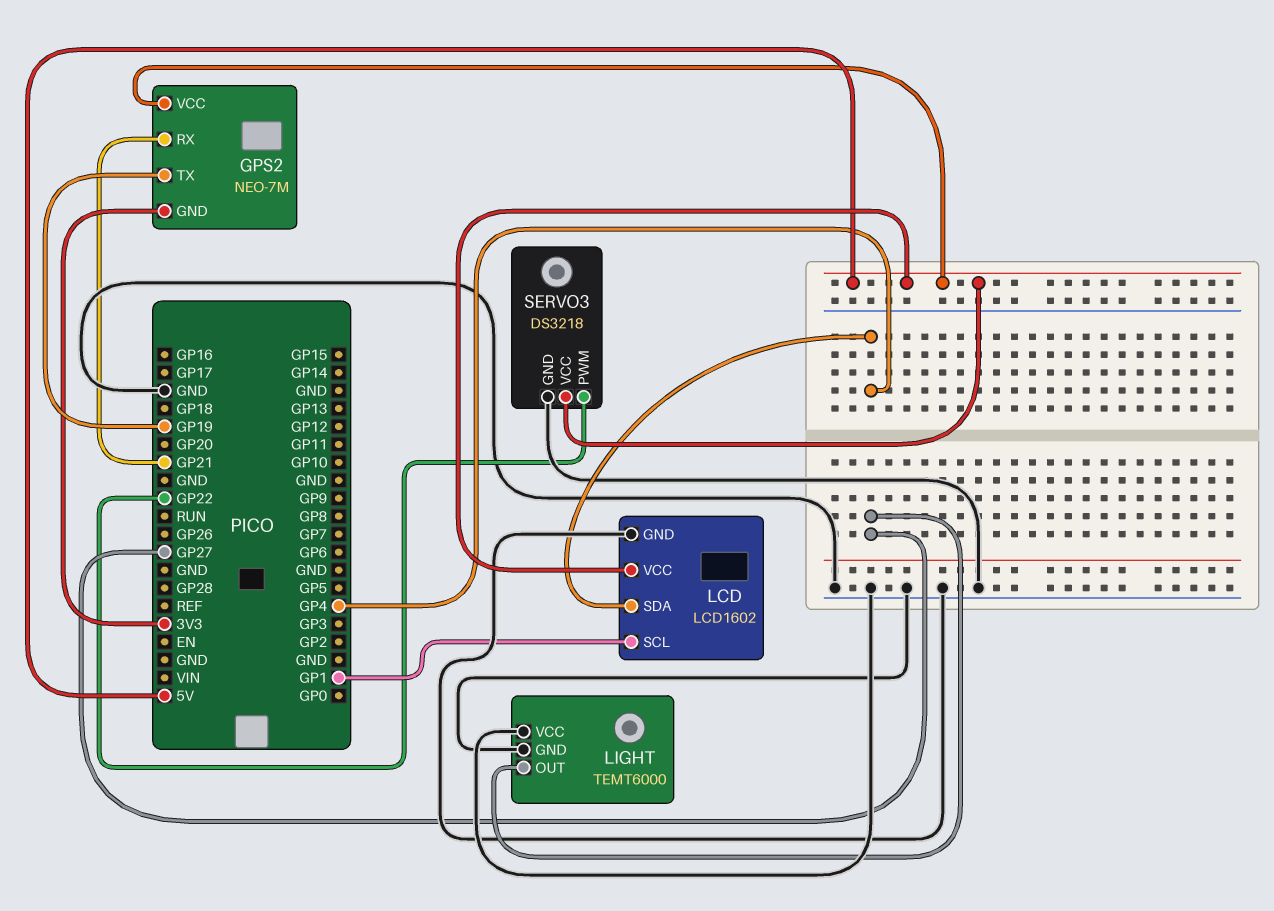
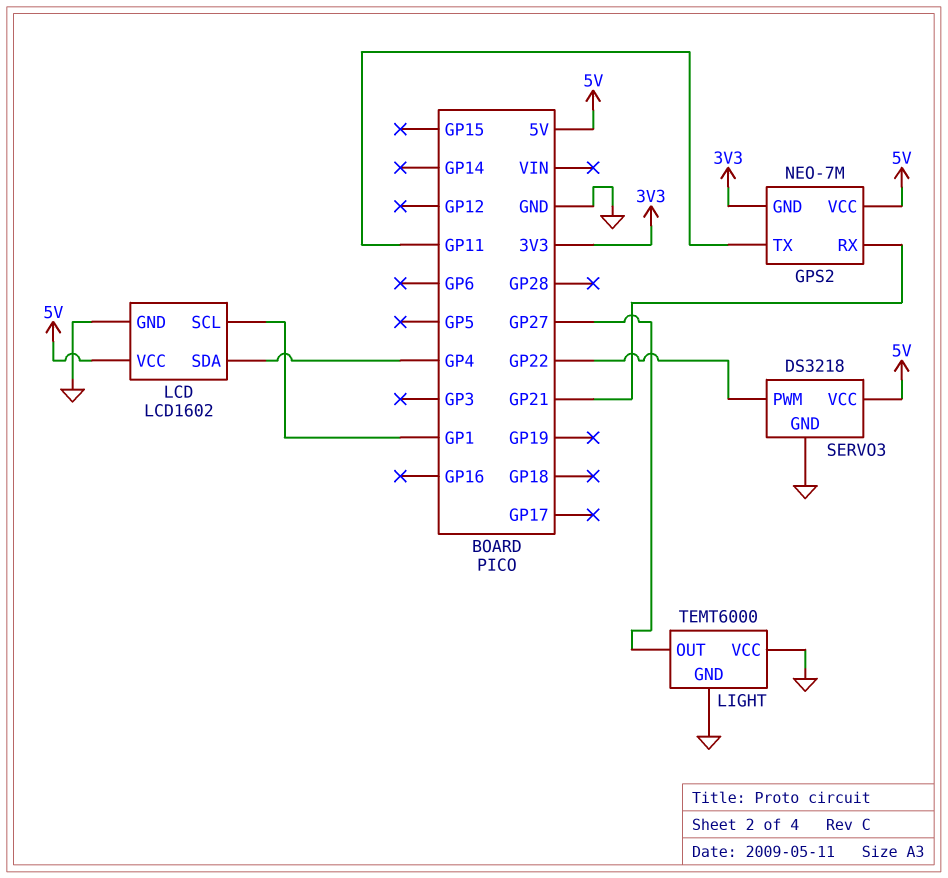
GPS2 pin TX: GP19 -> GP11

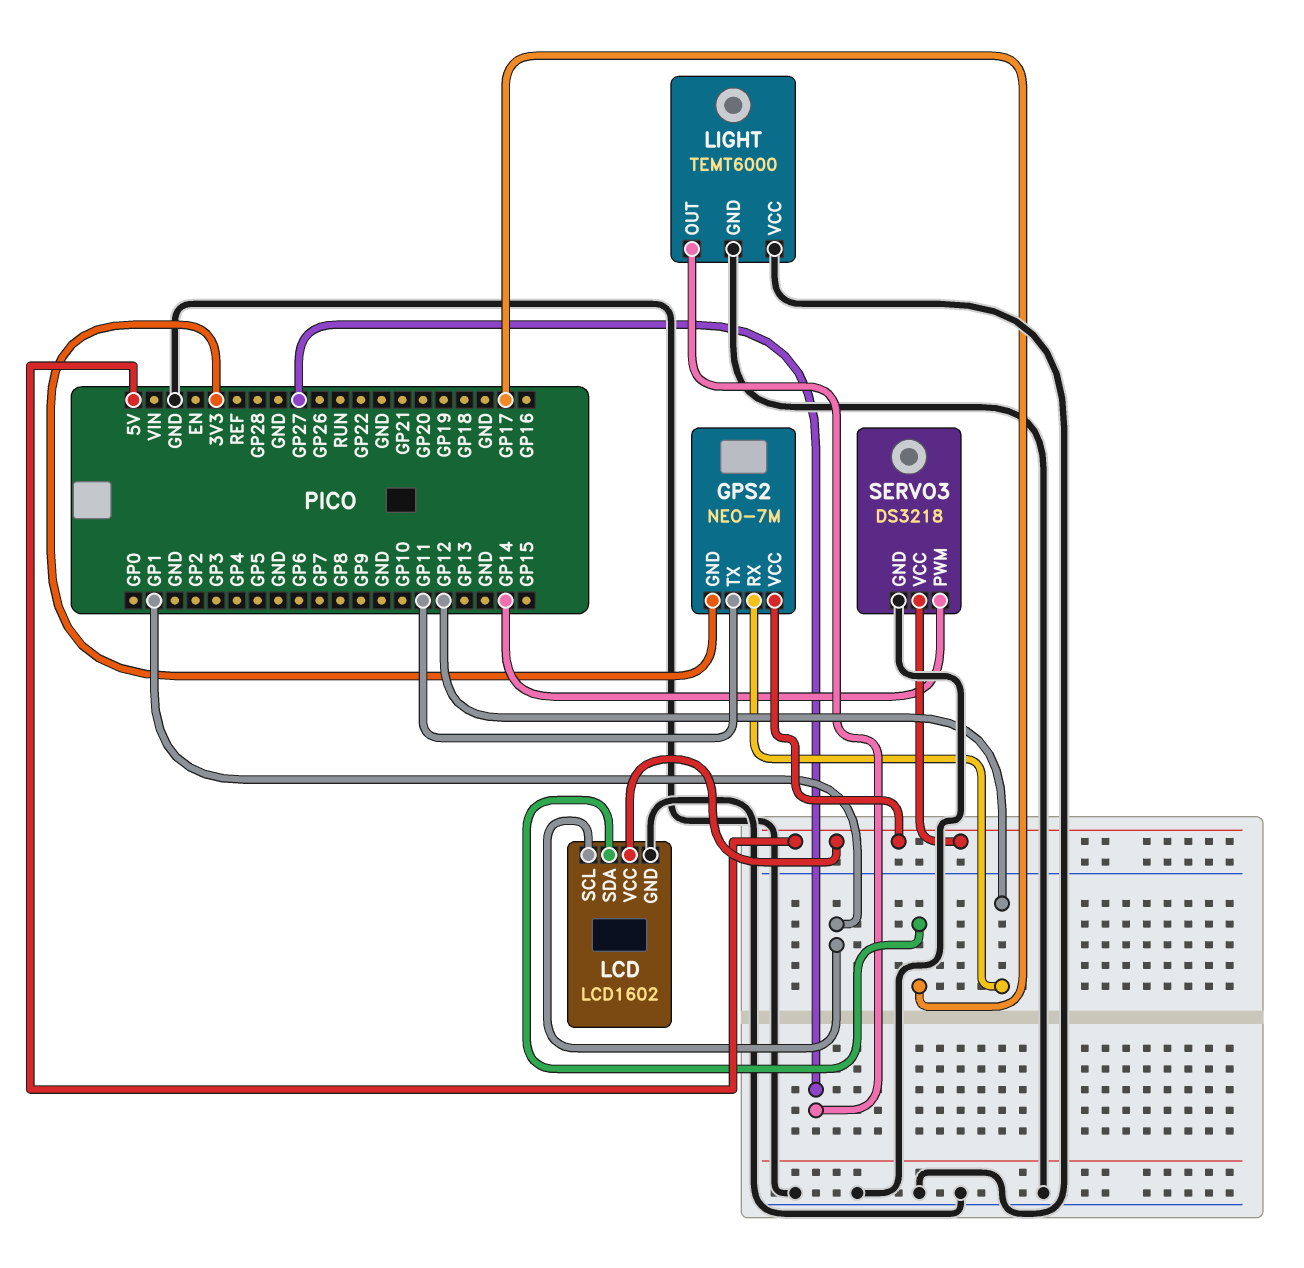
GPS2 pin RX: GP21 -> GP12
LCD pin SDA: GP4 -> GP17
SERVO3 pin PWM: GP22 -> GP14

